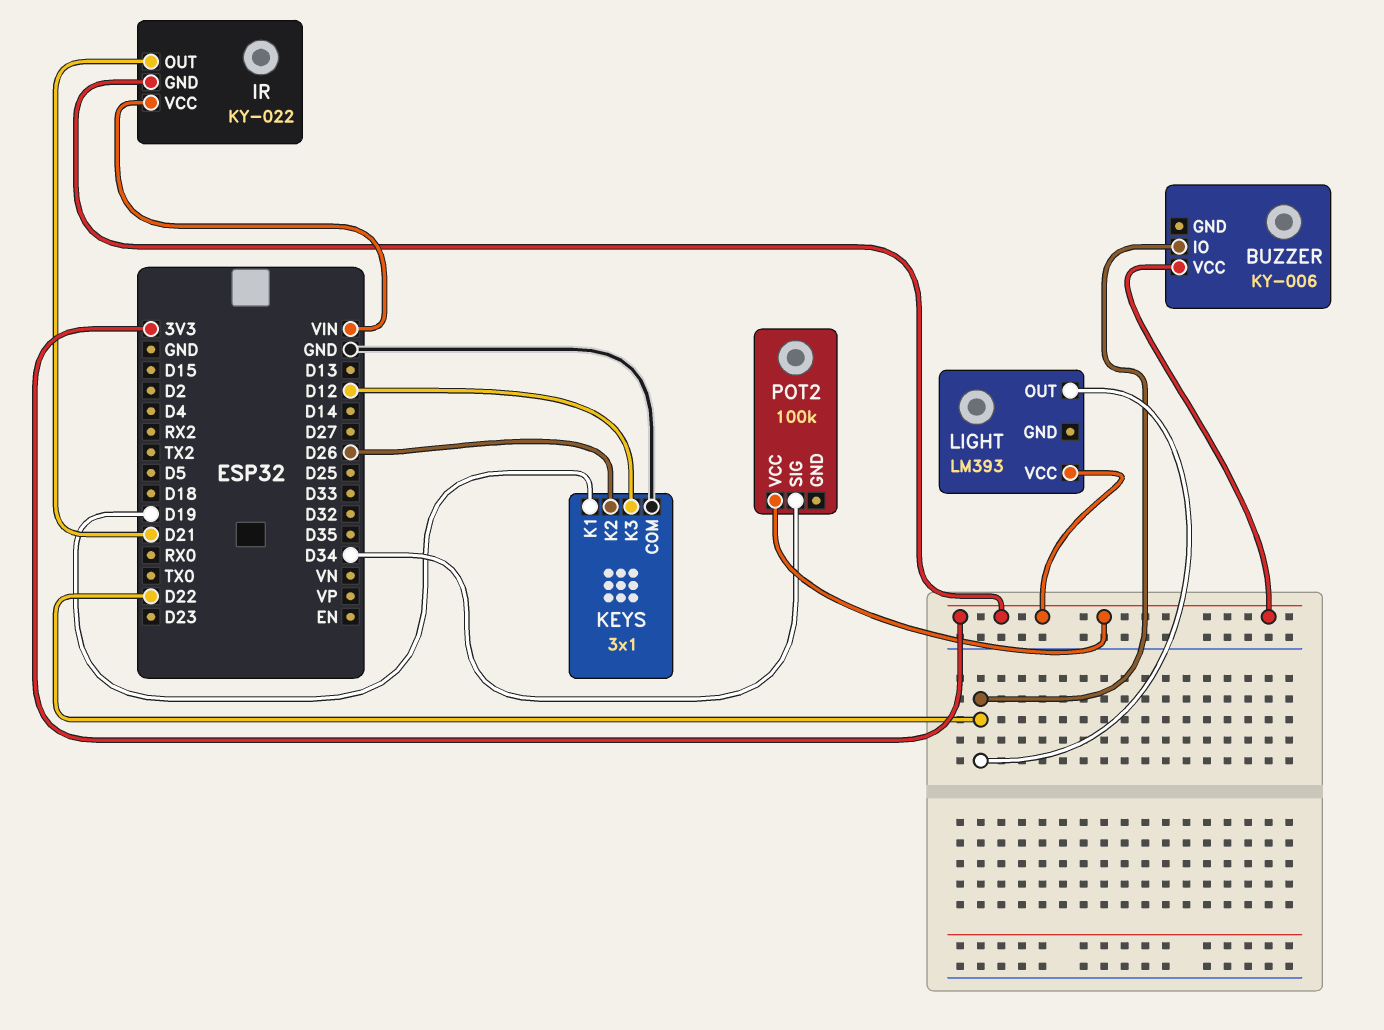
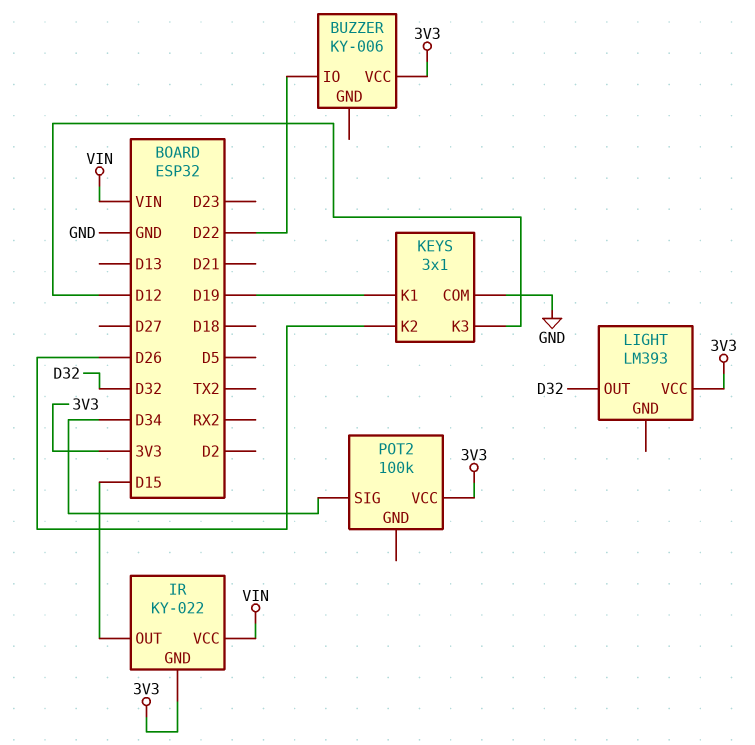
IR pin OUT: D21 -> D15
LIGHT pin OUT: D22 -> D32

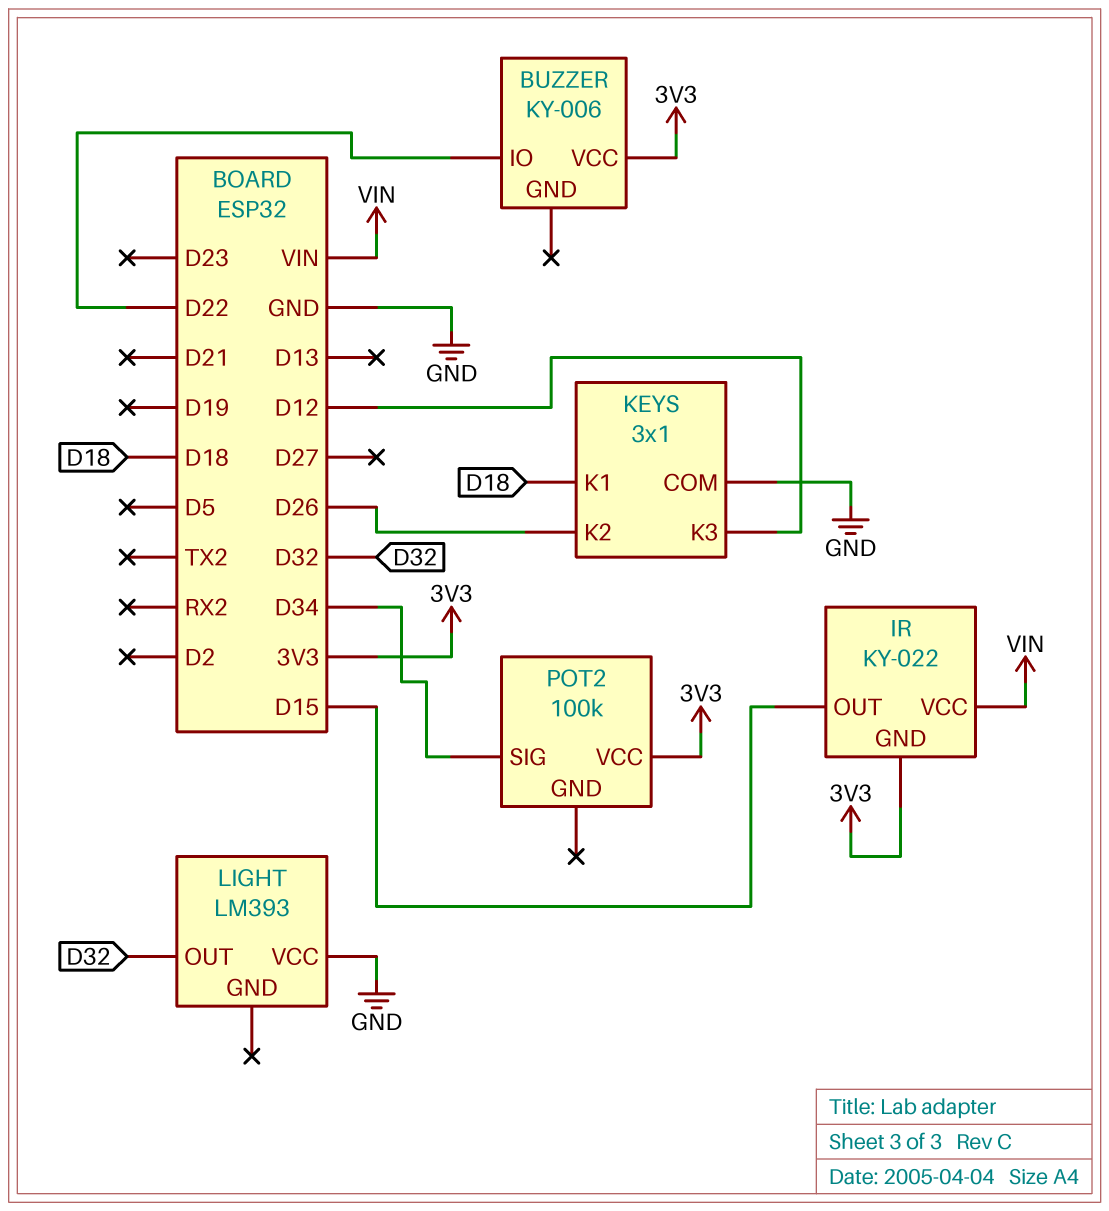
KEYS pin K1: D19 -> D18
LIGHT pin VCC: 3V3 -> GND

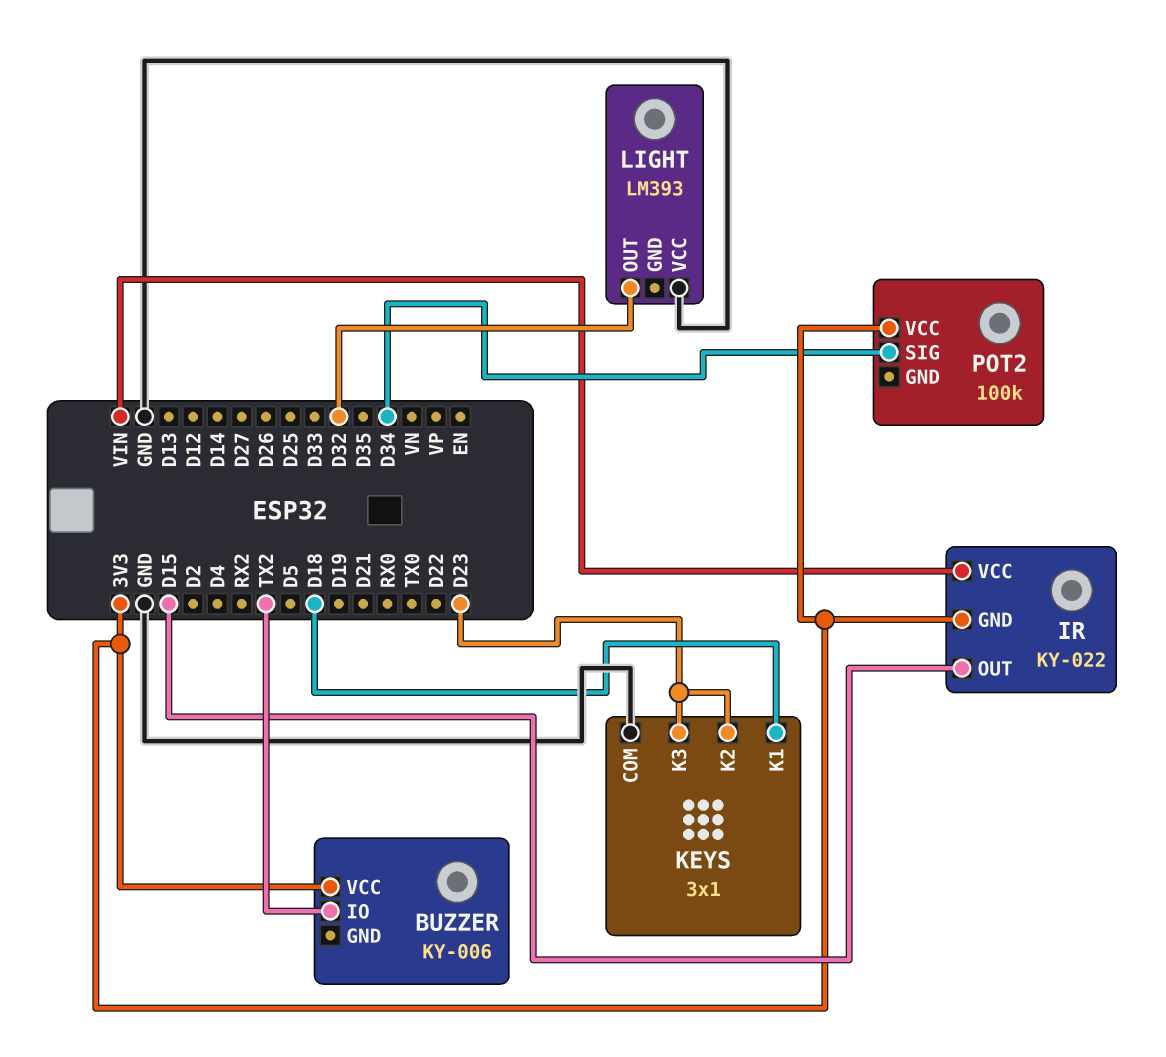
BUZZER pin IO: D22 -> TX2
KEYS pin K2: D26 -> D23
KEYS pin K3: D12 -> D23

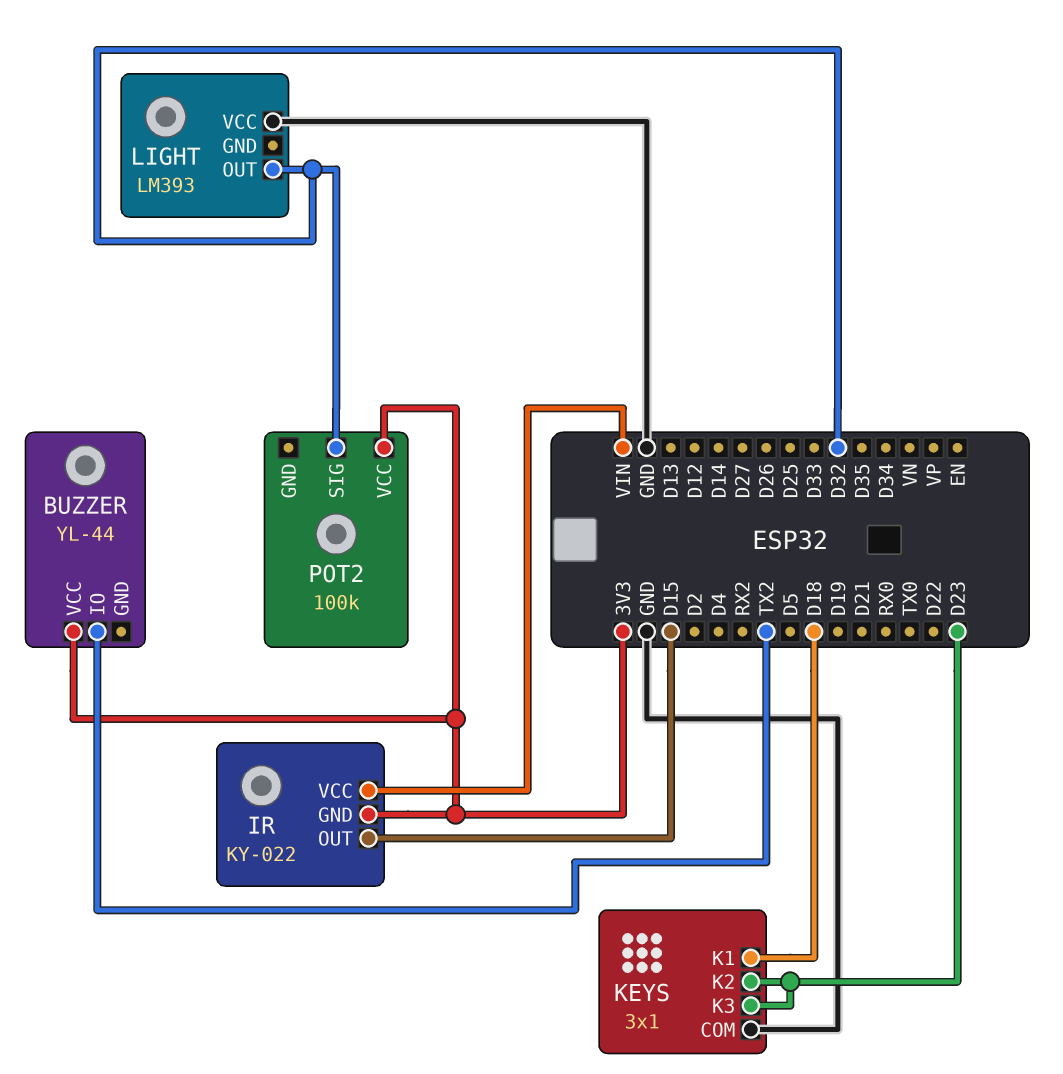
BUZZER: KY-006 -> YL-44
POT2 pin SIG: D34 -> D32

